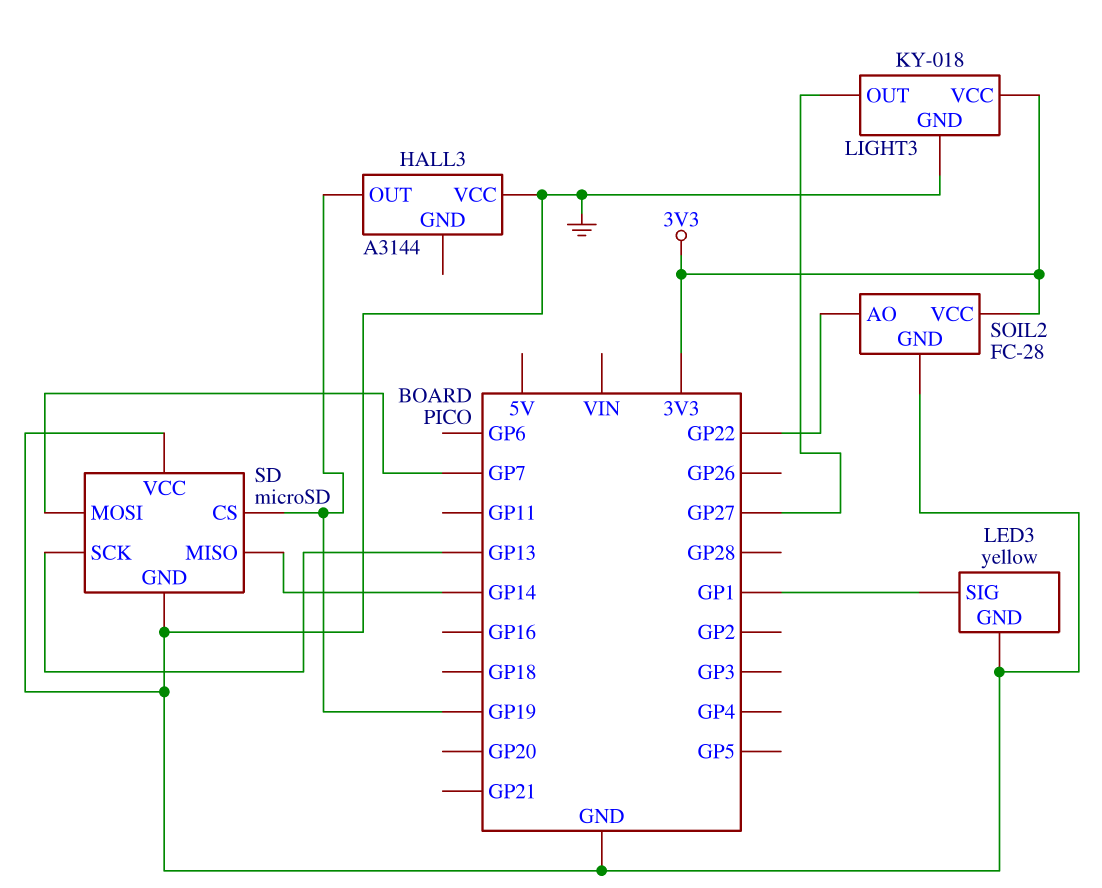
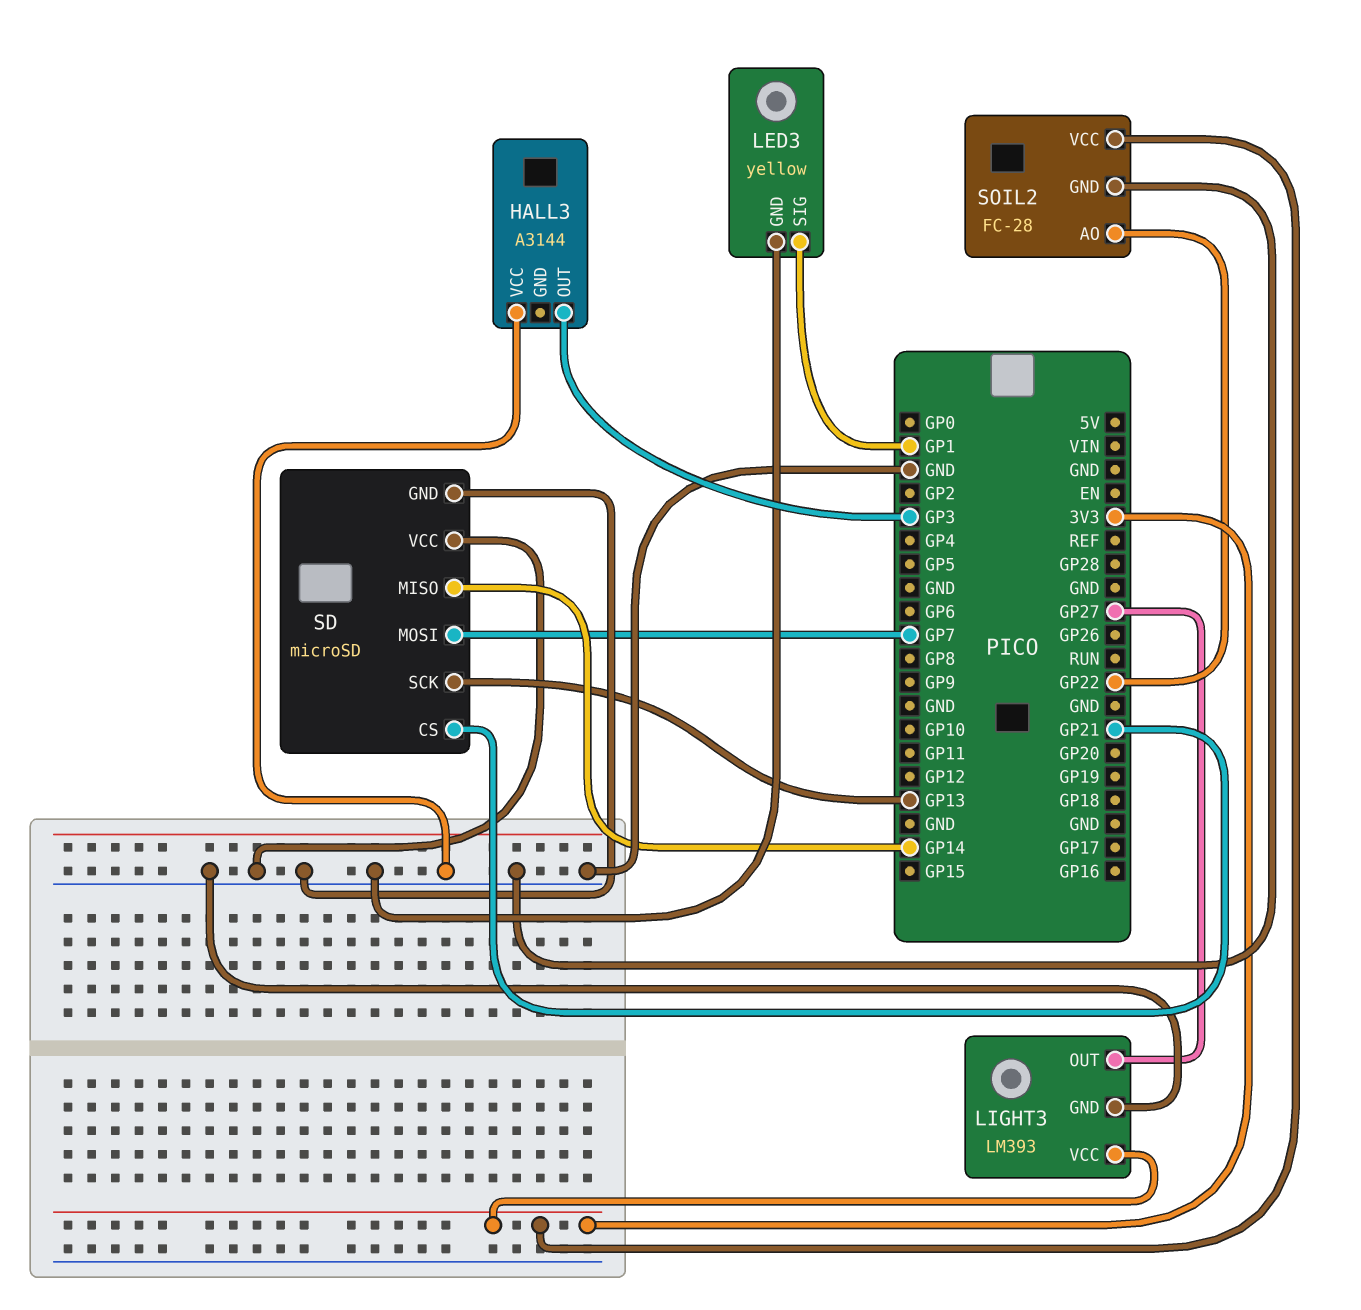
HALL3 pin OUT: GP19 -> GP3
LIGHT3: KY-018 -> LM393
SD pin CS: GP19 -> GP21

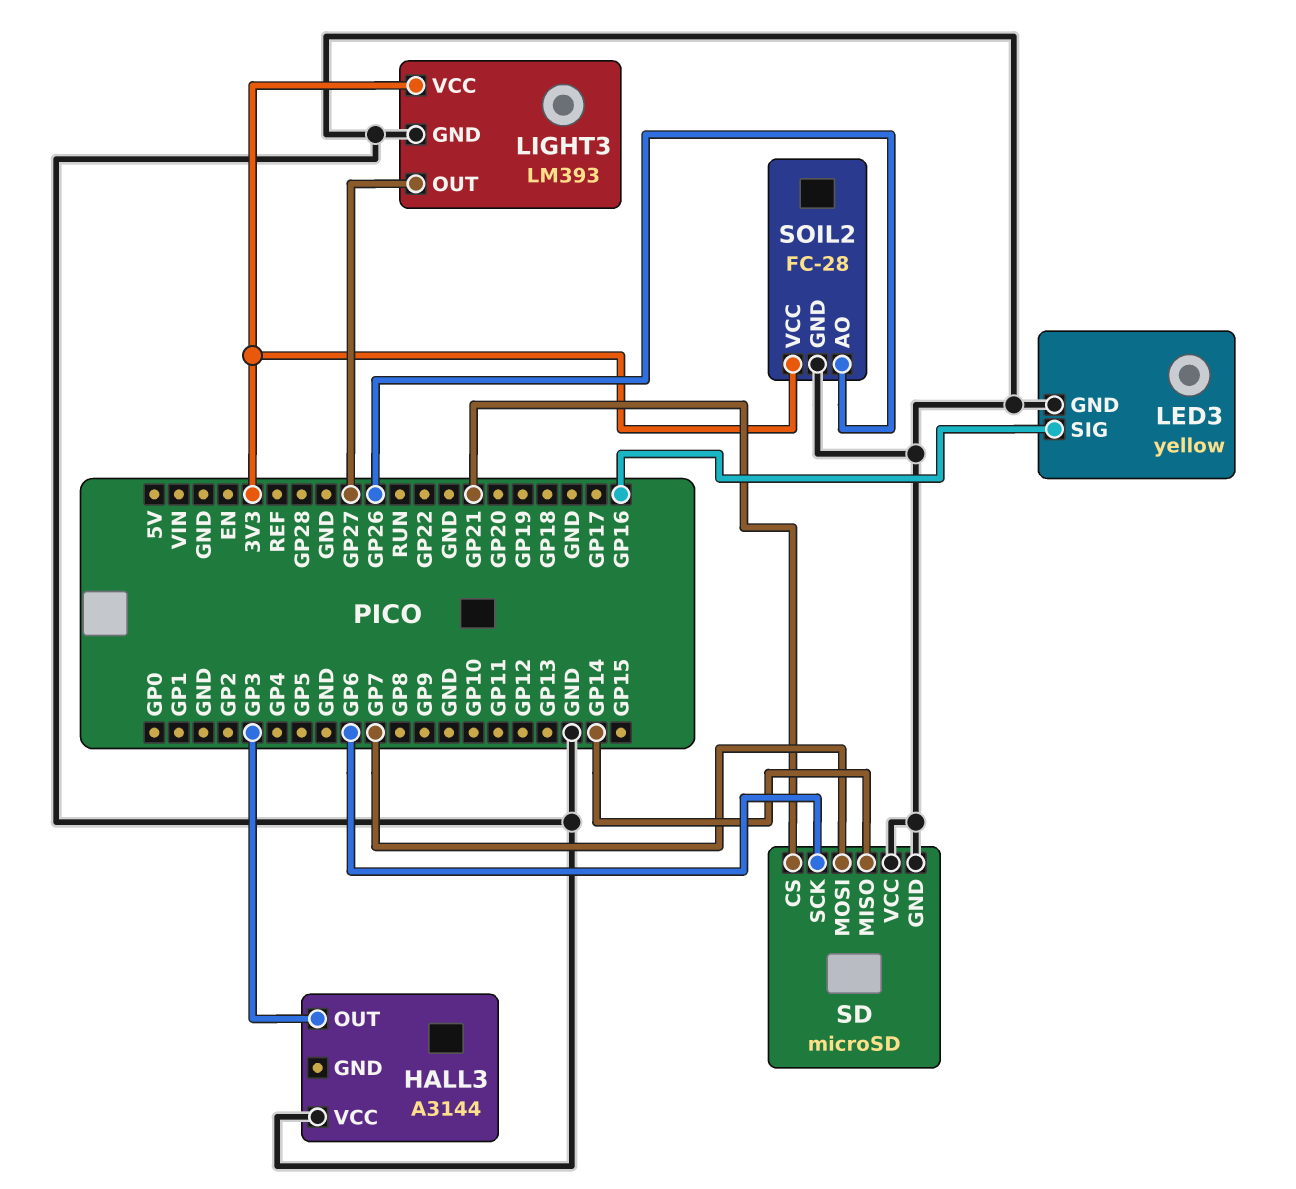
LED3 pin SIG: GP1 -> GP16
SD pin SCK: GP13 -> GP6
SOIL2 pin AO: GP22 -> GP26

